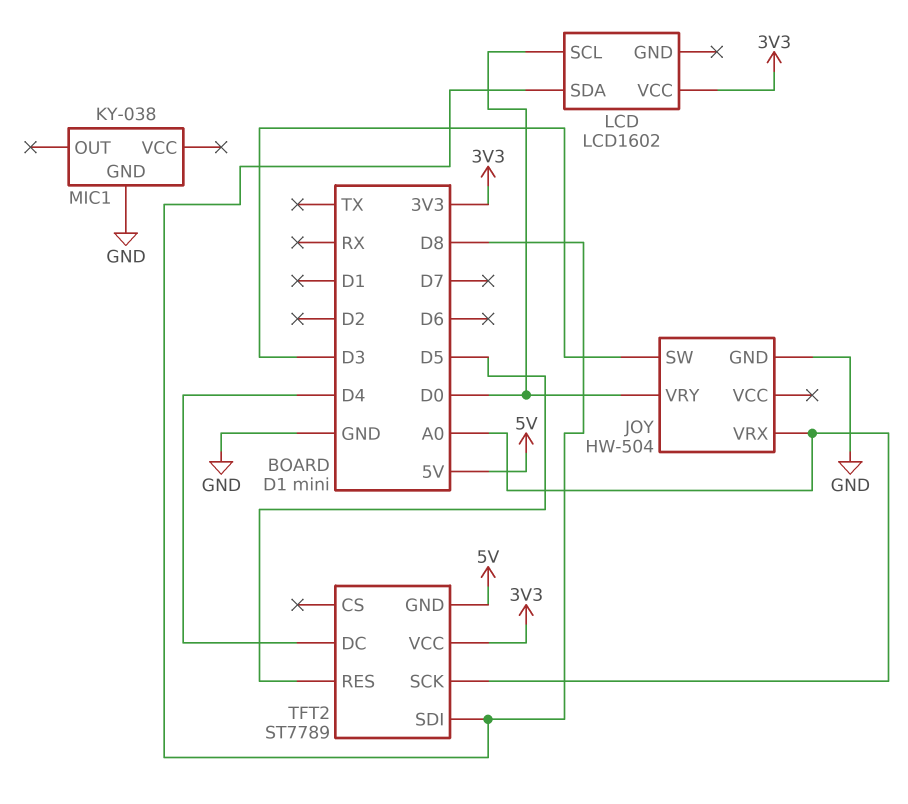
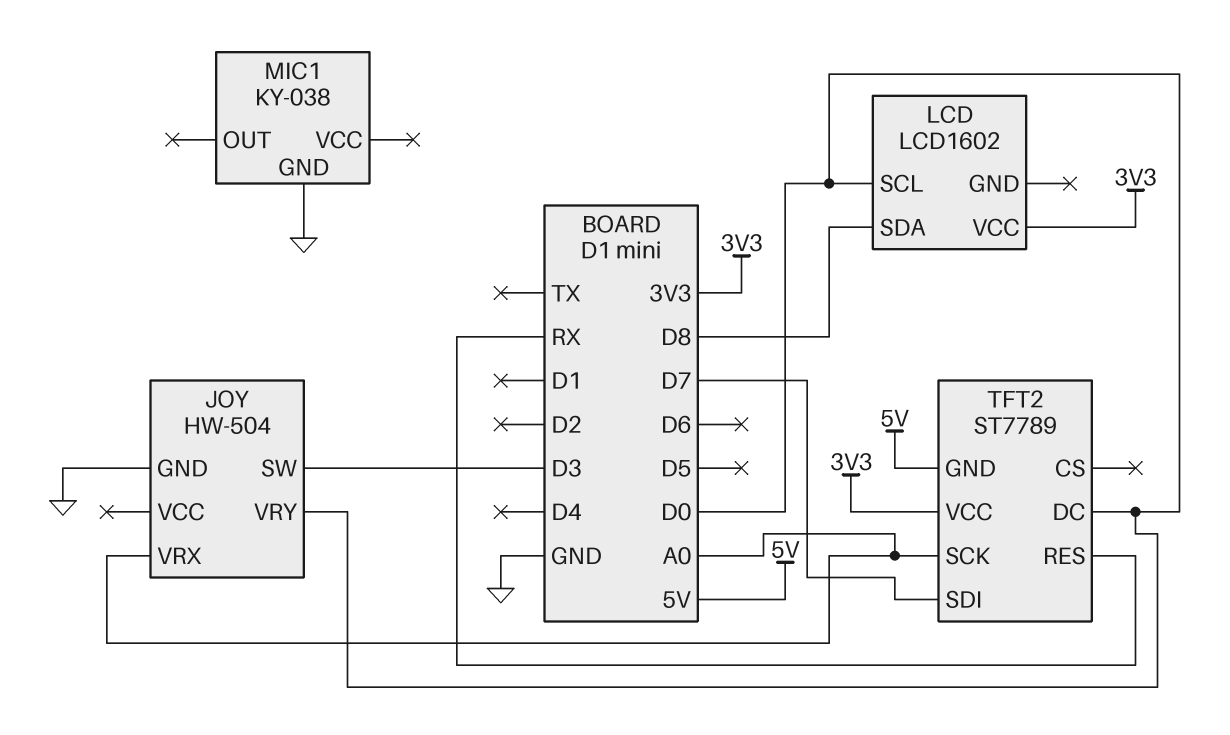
TFT2 pin DC: D4 -> D0
TFT2 pin RES: D5 -> RX
TFT2 pin SDI: D8 -> D7

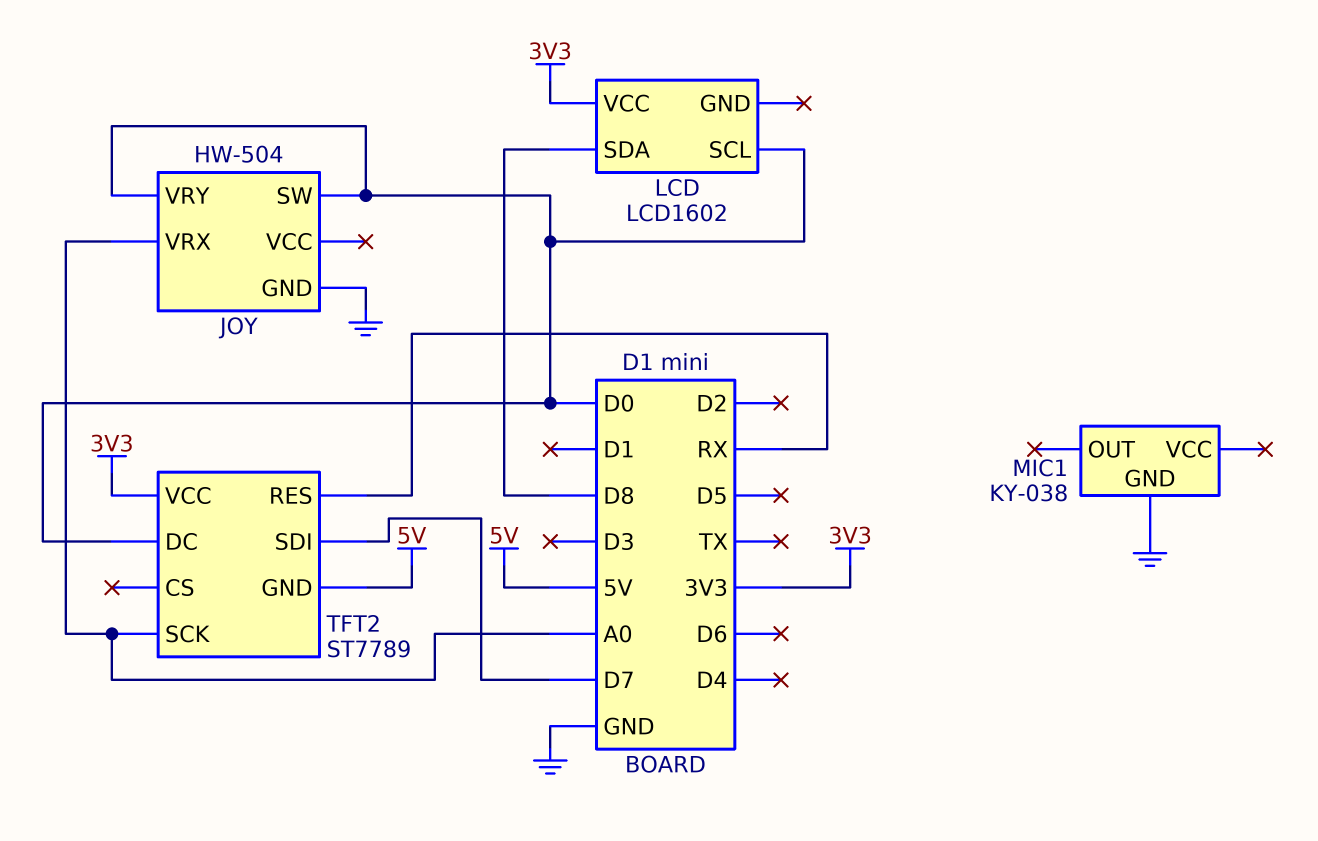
JOY pin SW: D3 -> D0

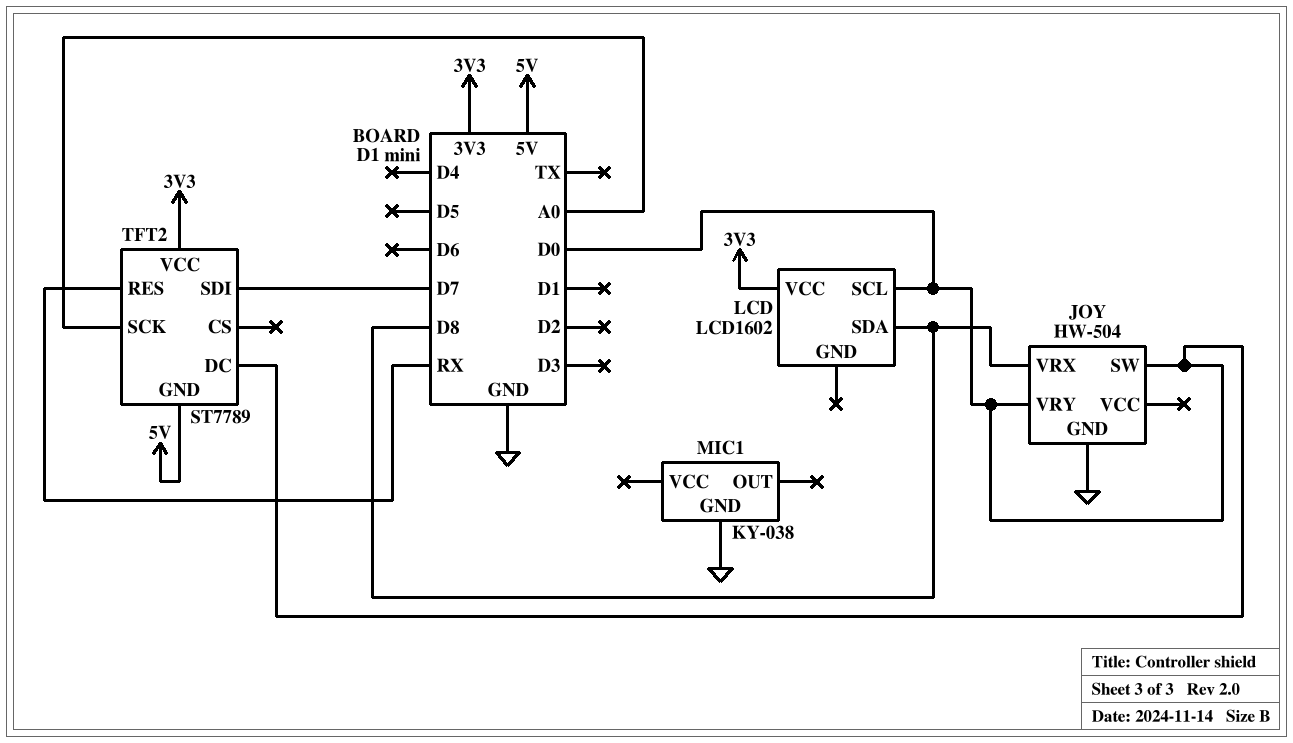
JOY pin VRX: A0 -> D8

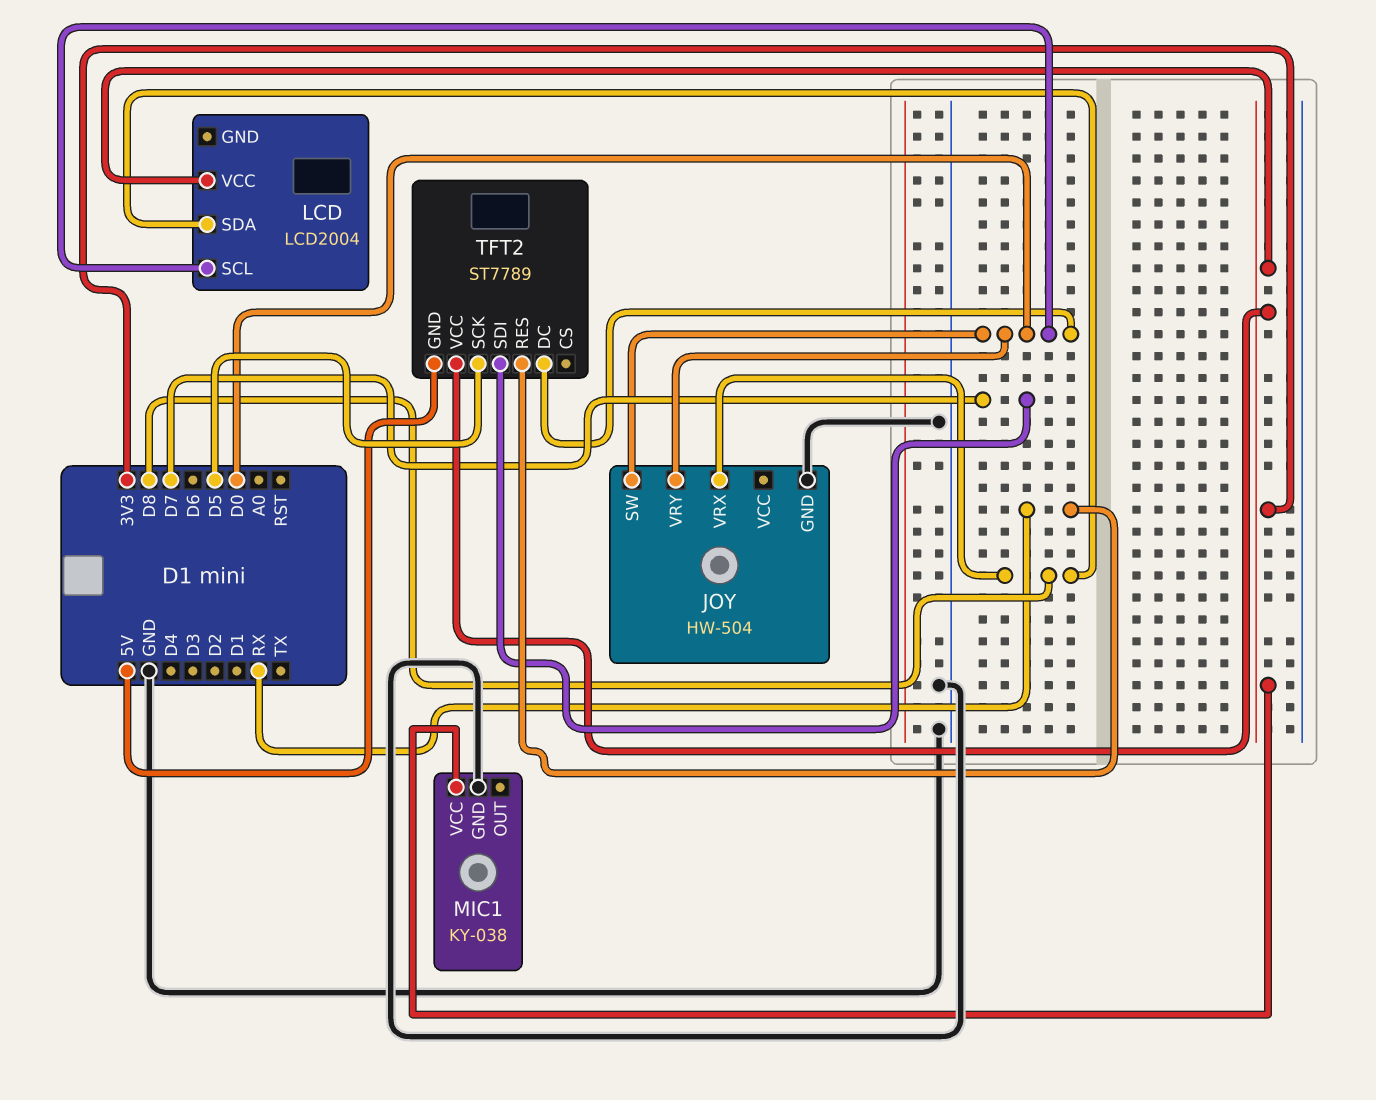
LCD: LCD1602 -> LCD2004
MIC1 pin VCC: none -> 3V3
TFT2 pin SCK: A0 -> D5

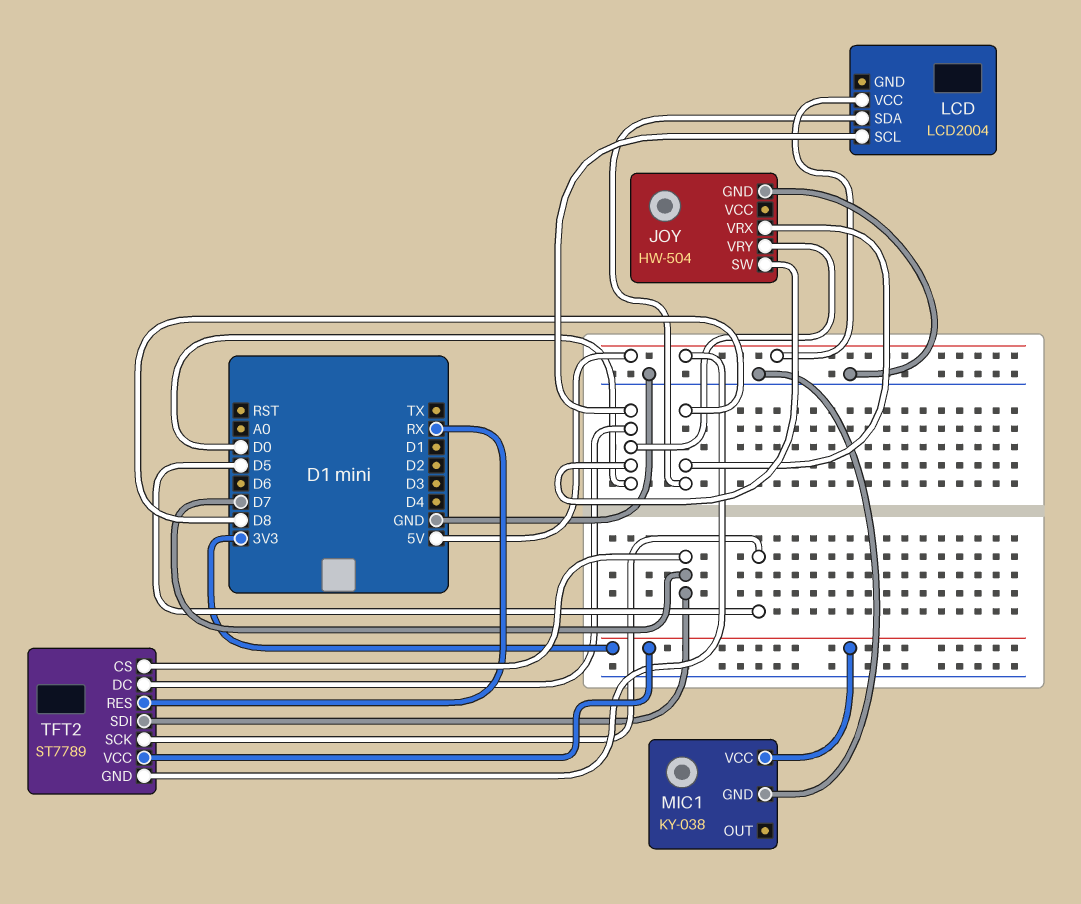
LCD pin VCC: 3V3 -> 5V
TFT2 pin CS: none -> D7

